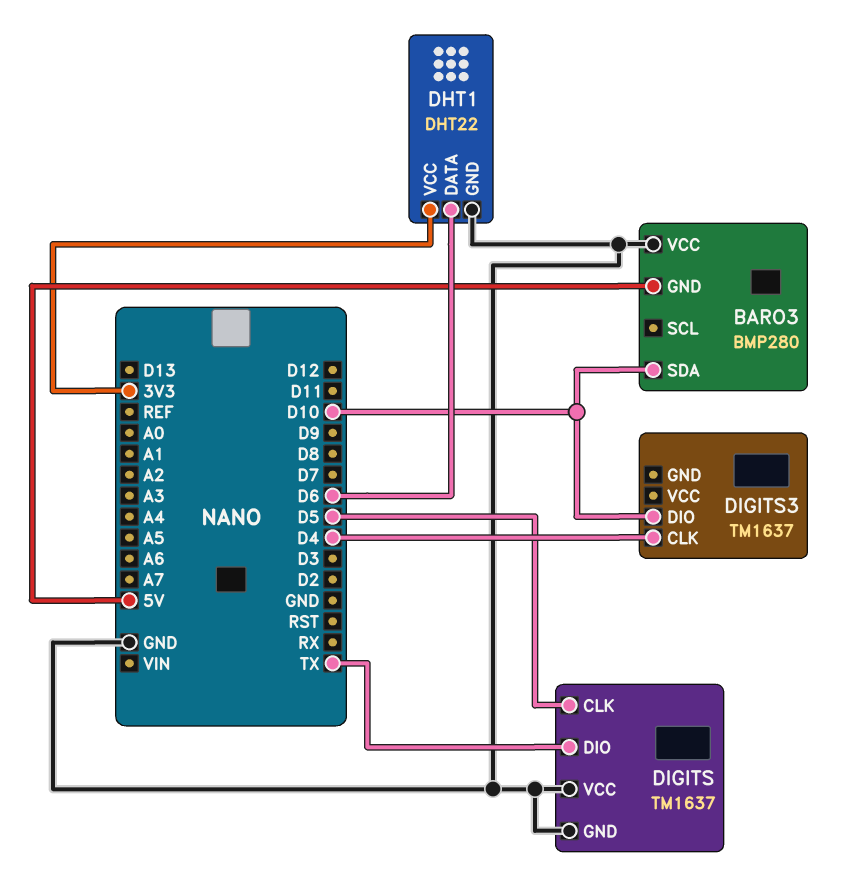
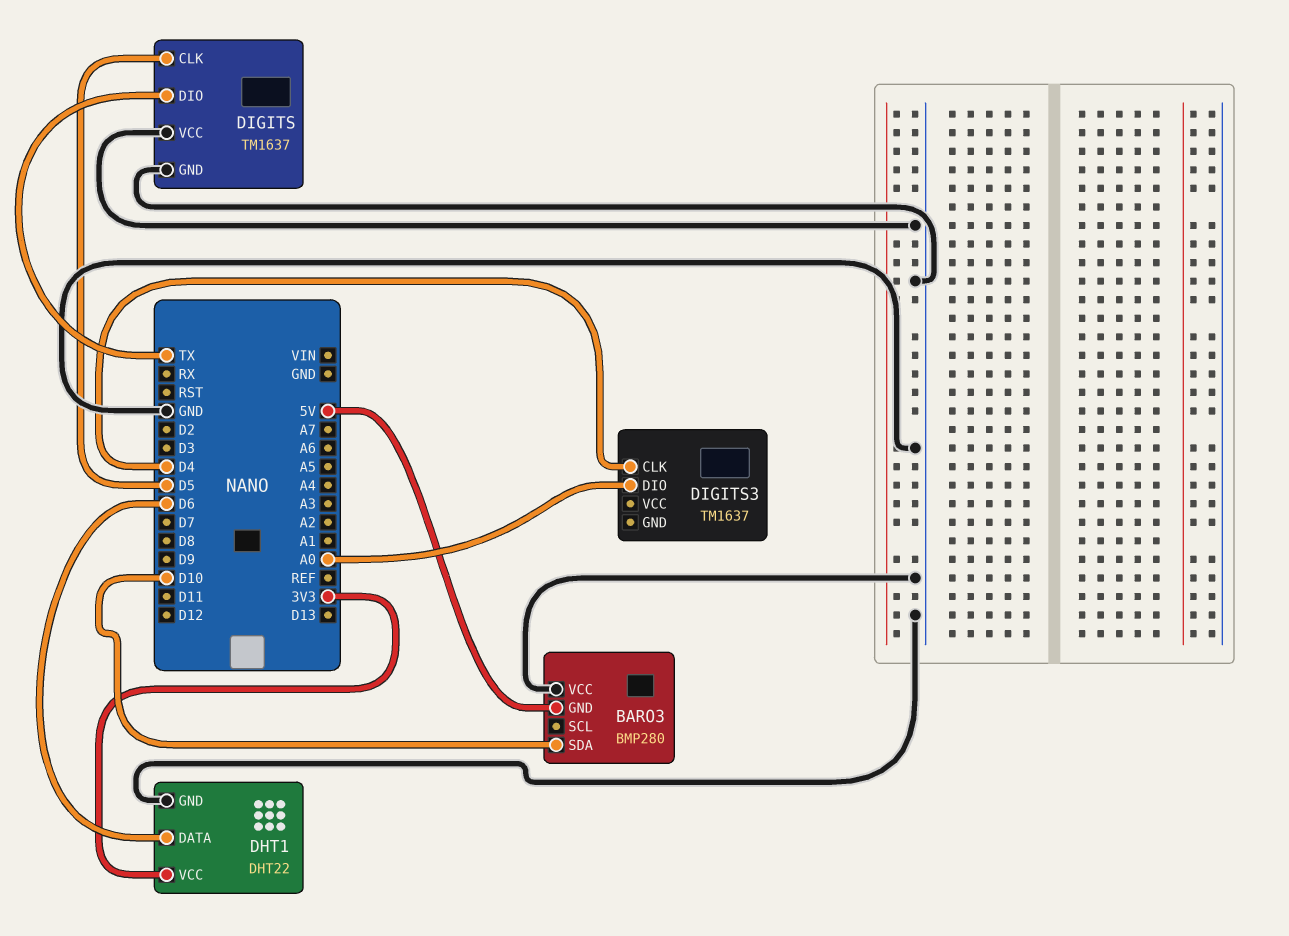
DIGITS3 pin DIO: D10 -> A0

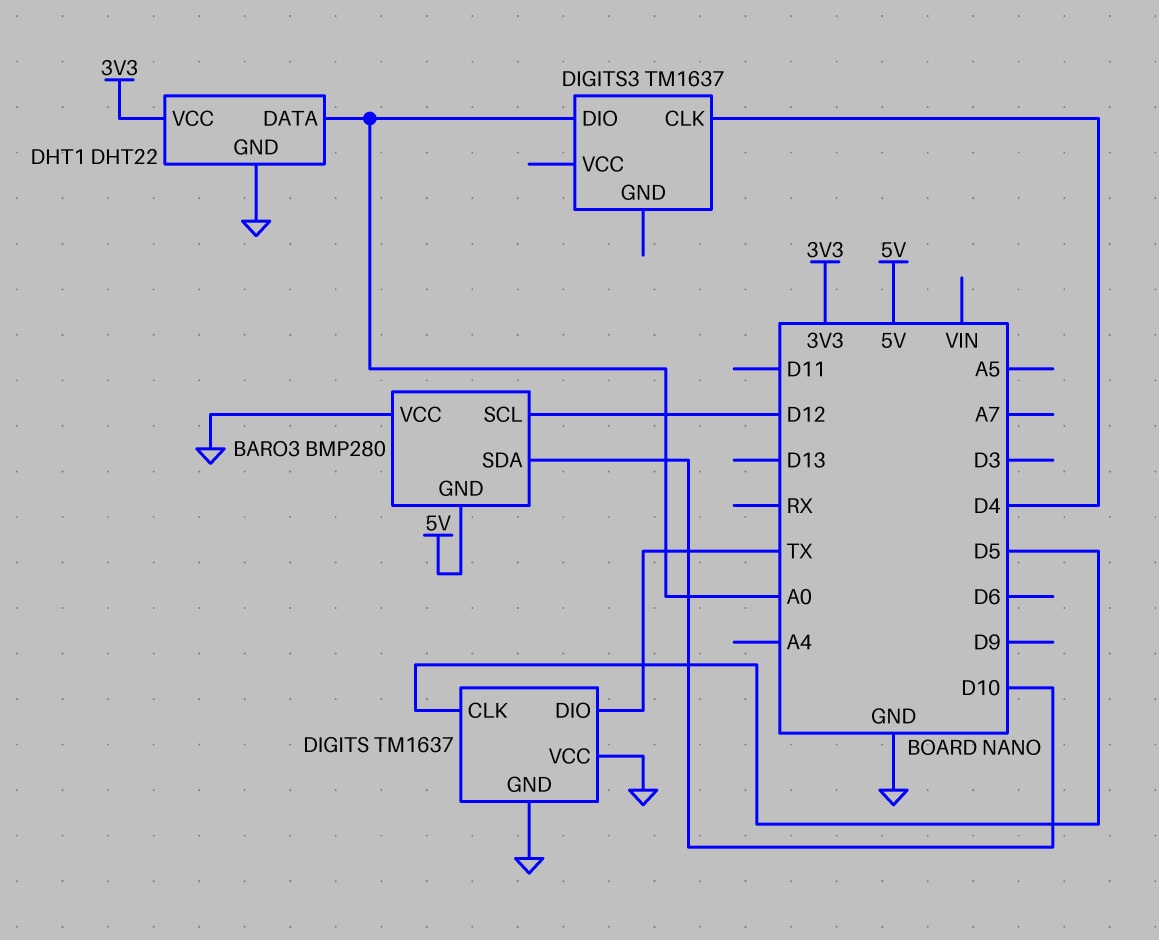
BARO3 pin SCL: none -> D12
DHT1 pin DATA: D6 -> A0

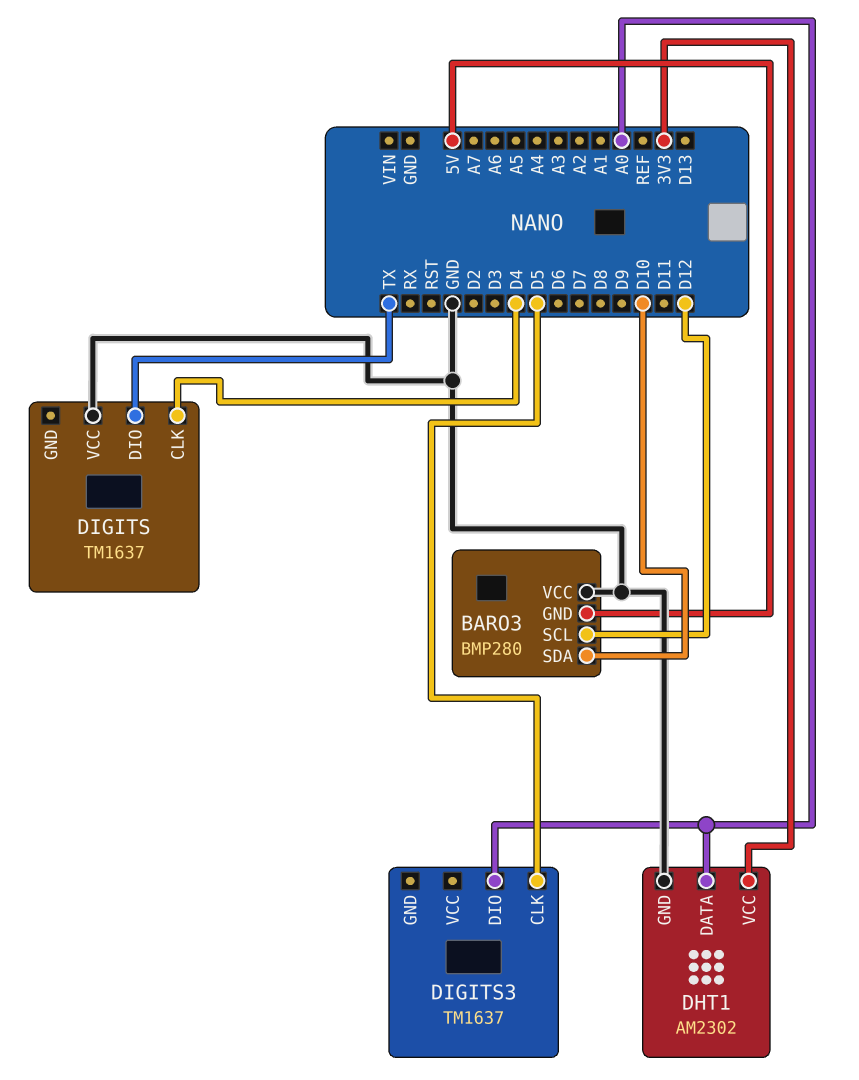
DHT1: DHT22 -> AM2302
DIGITS pin CLK: D5 -> D4
DIGITS pin GND: GND -> none
DIGITS3 pin CLK: D4 -> D5

